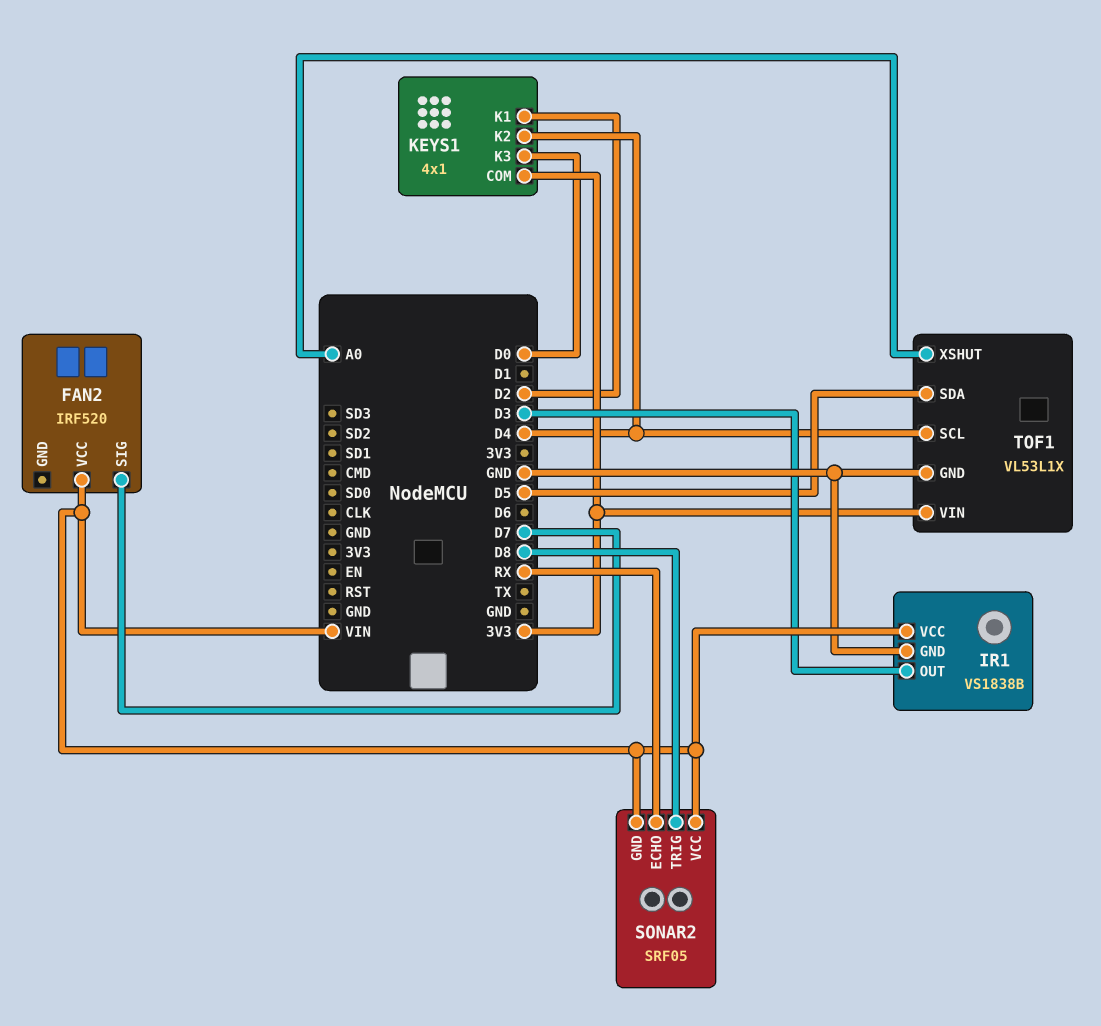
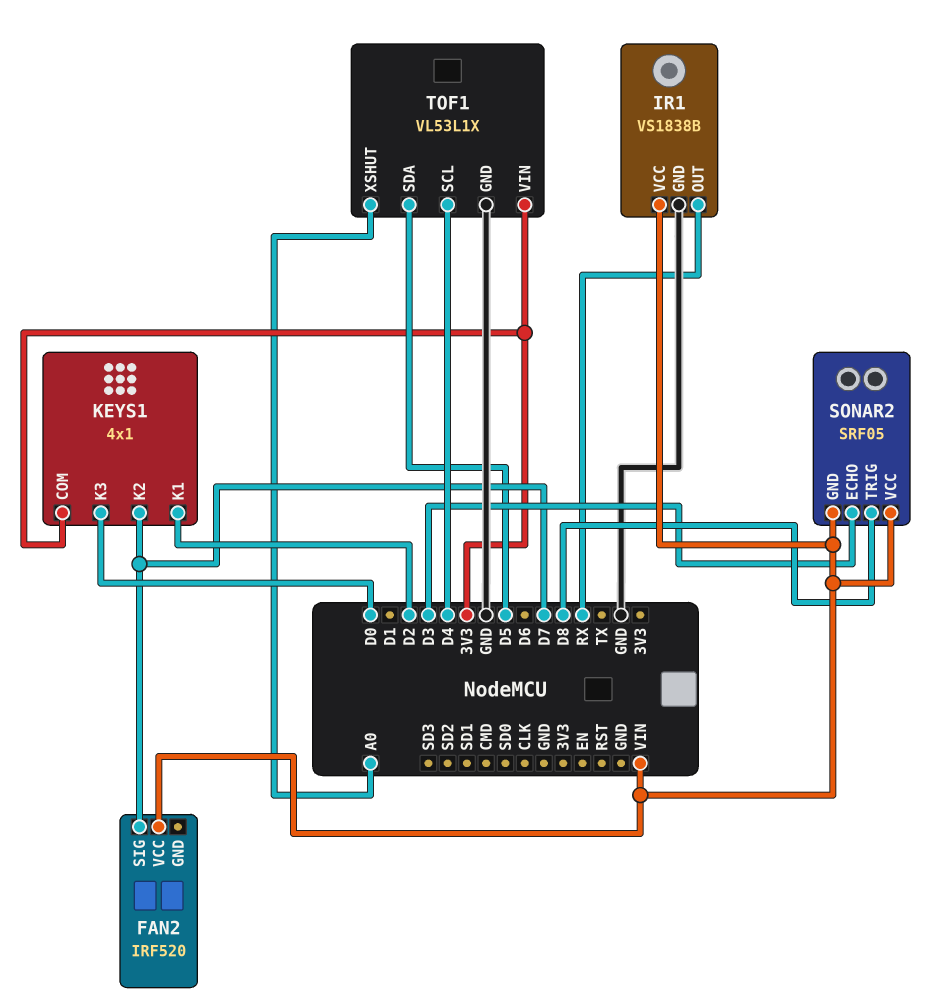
IR1 pin OUT: D3 -> RX
KEYS1 pin K2: D4 -> D7
SONAR2 pin ECHO: RX -> D3

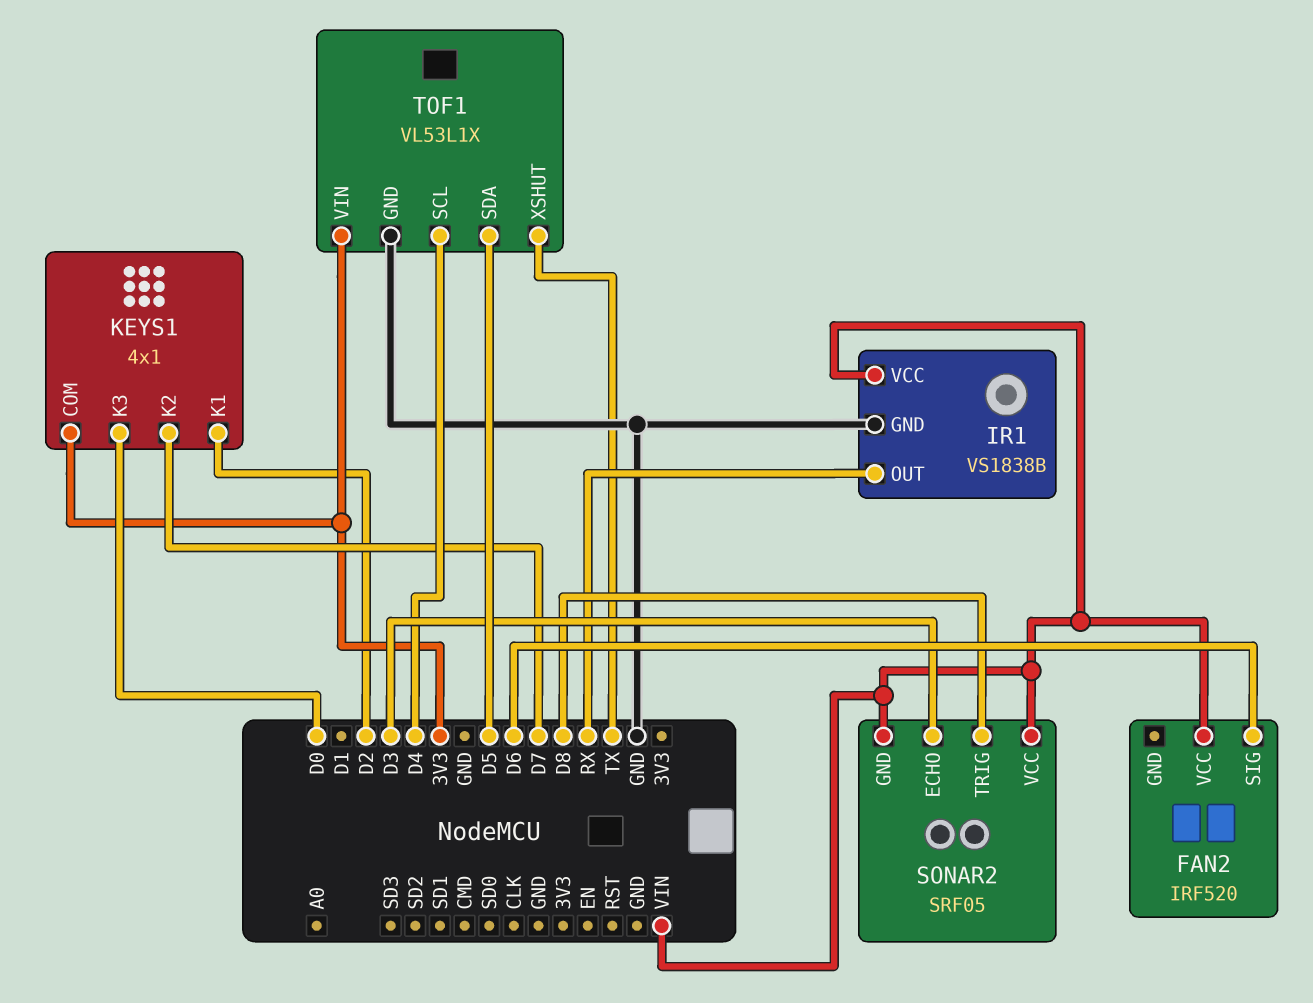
FAN2 pin SIG: D7 -> D6
TOF1 pin XSHUT: A0 -> TX

